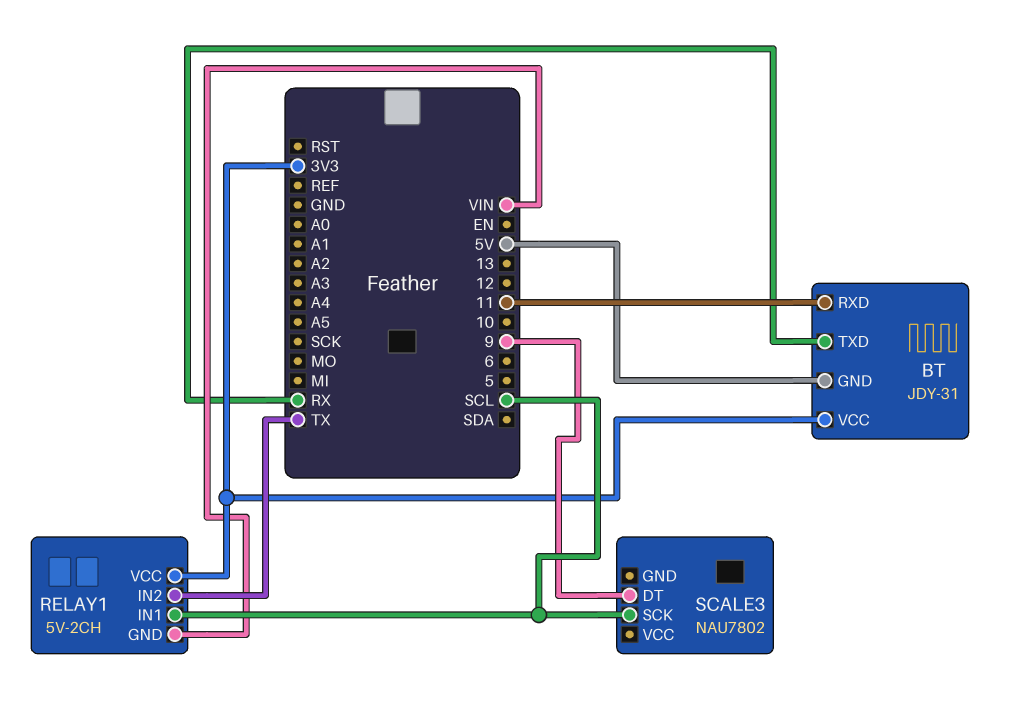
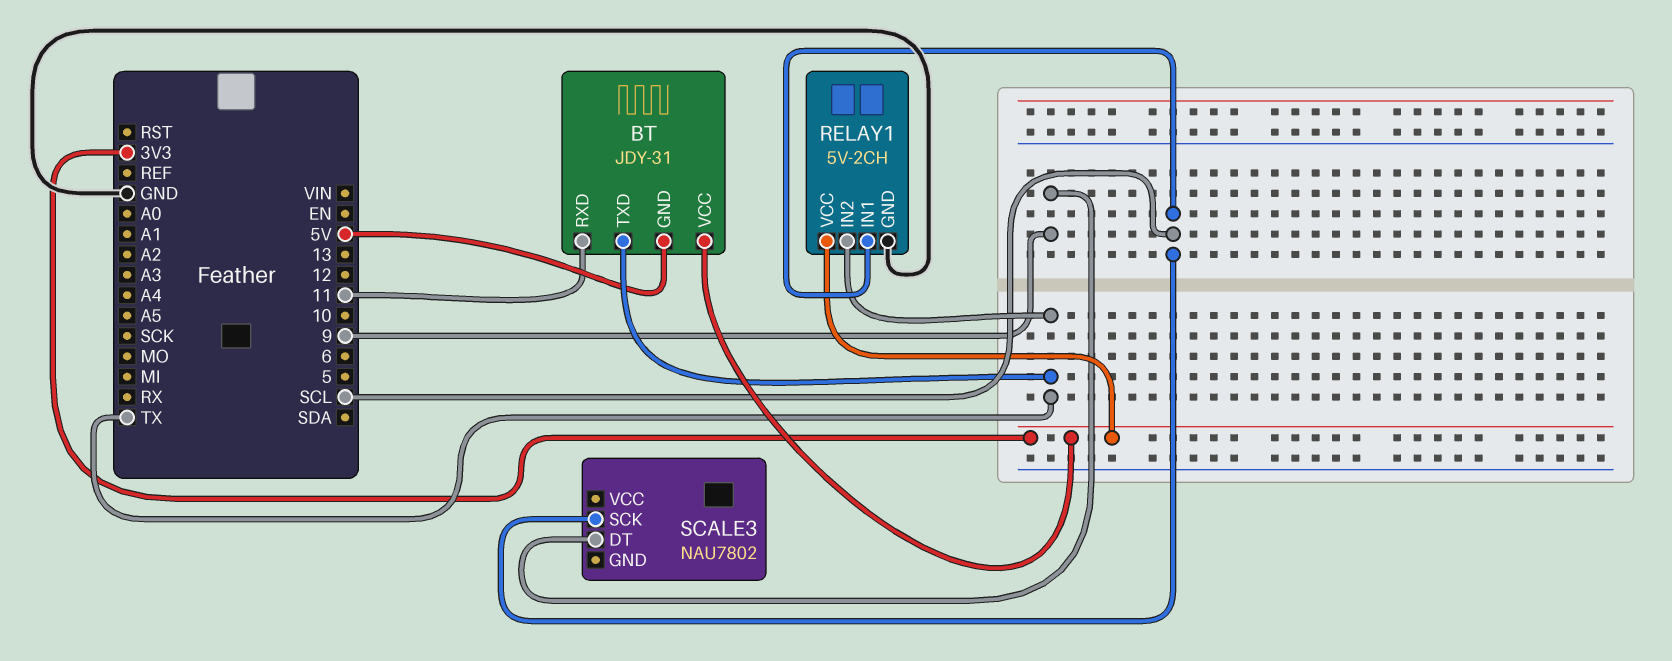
BT pin TXD: RX -> TX
RELAY1 pin GND: VIN -> GND

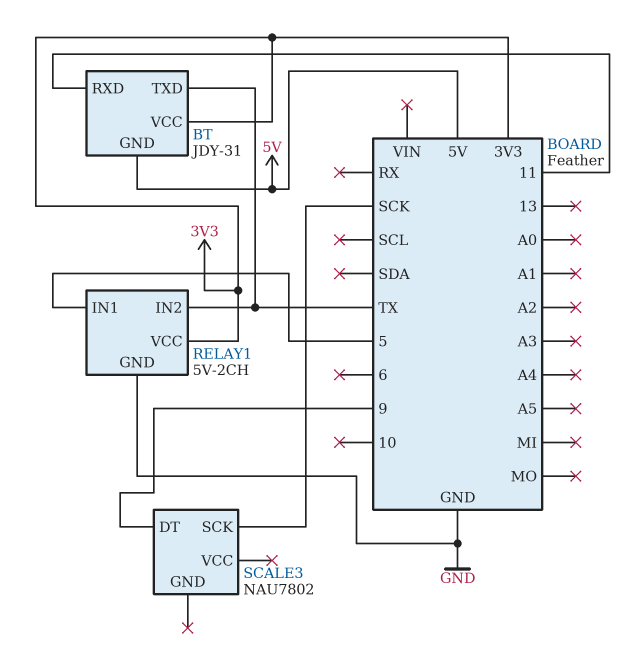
RELAY1 pin IN1: SCL -> 5
SCALE3 pin SCK: SCL -> SCK

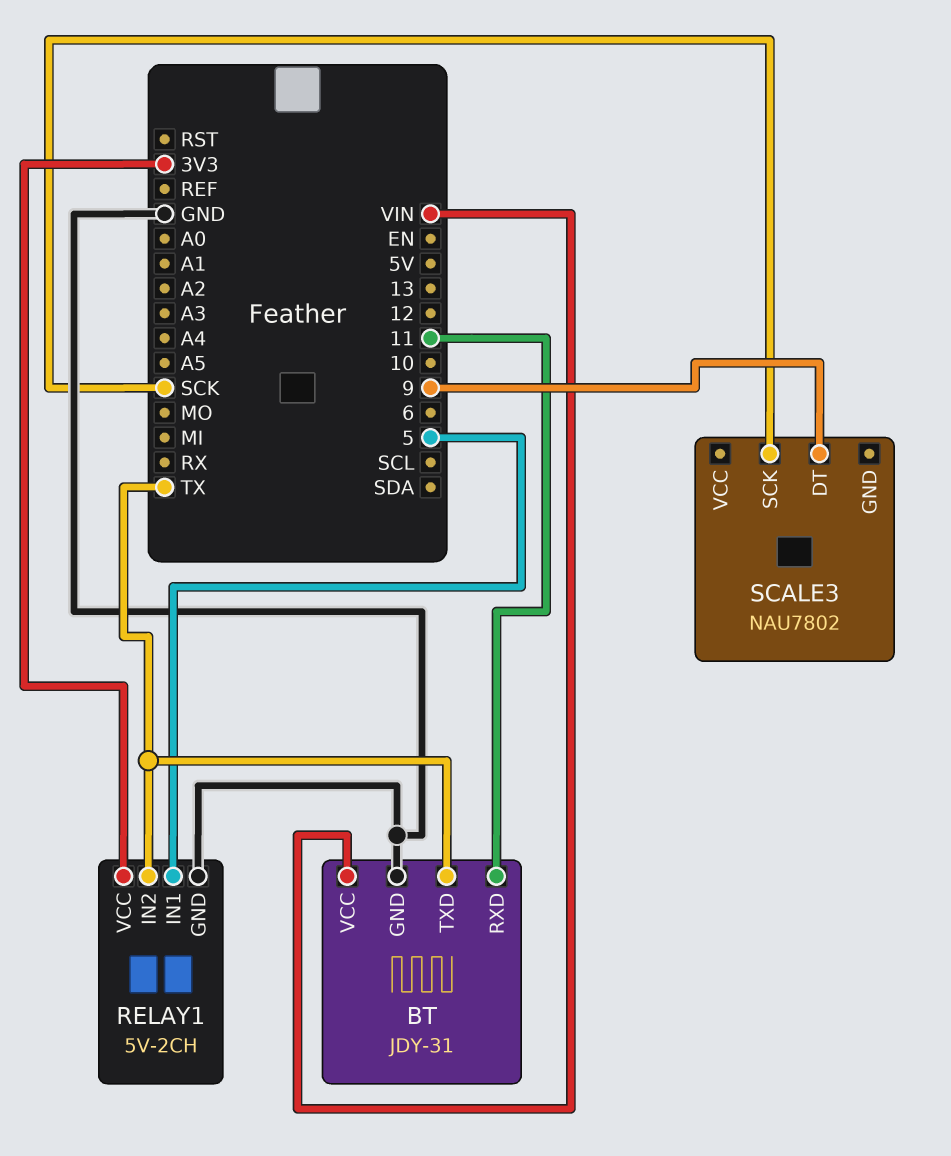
BT pin GND: 5V -> GND
BT pin VCC: 3V3 -> VIN

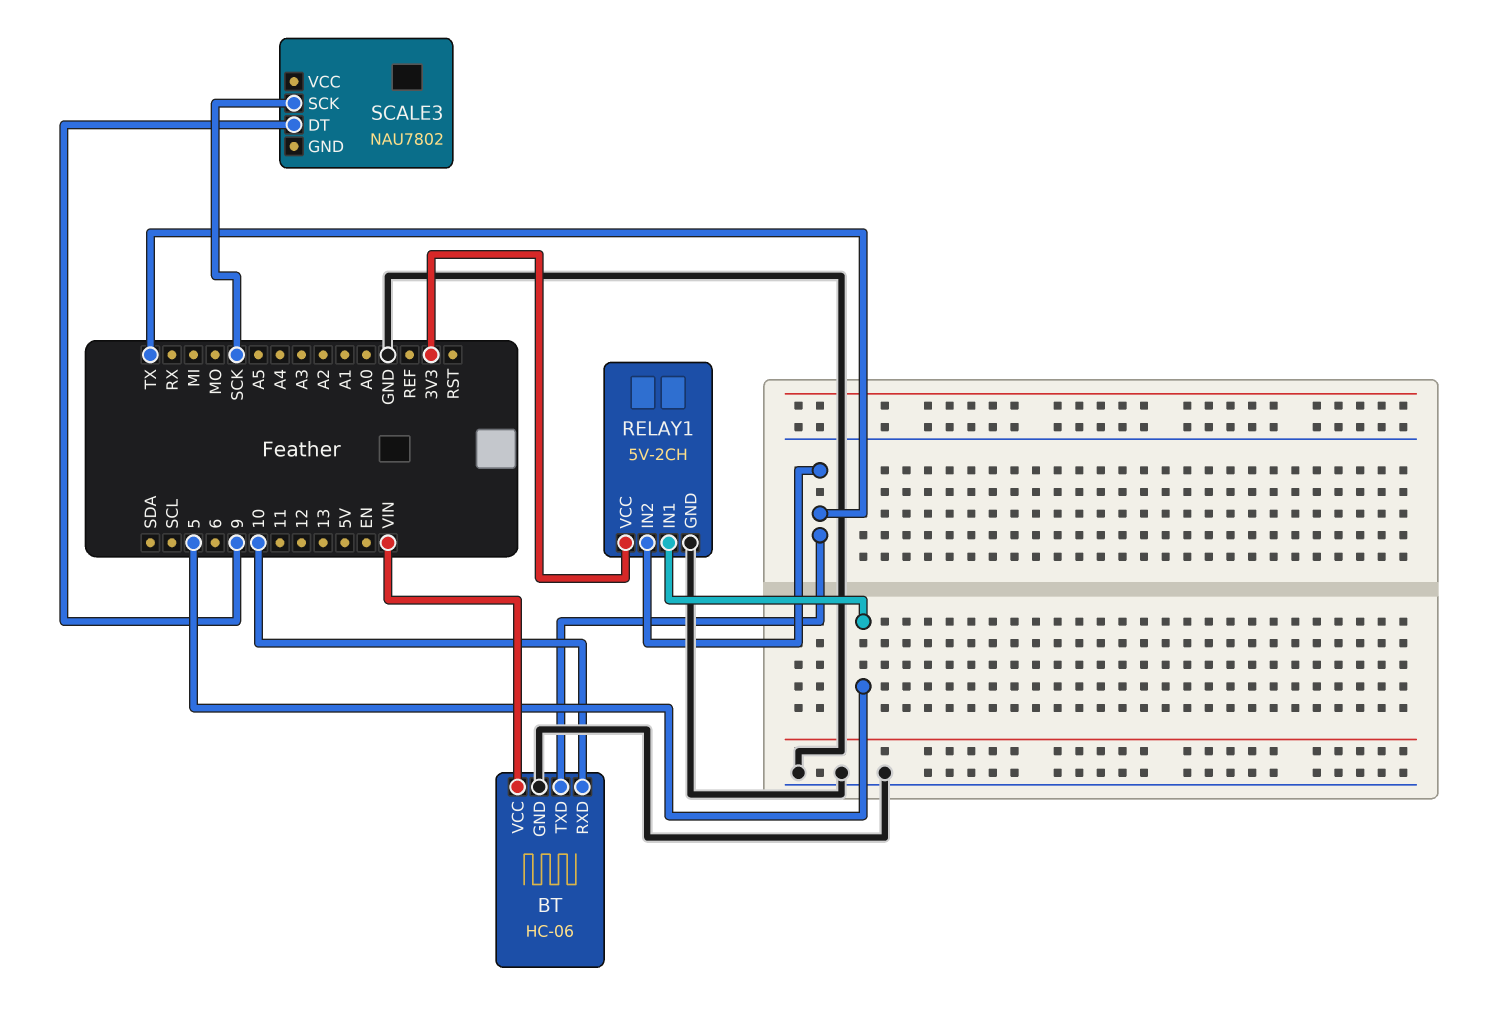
BT: JDY-31 -> HC-06
BT pin RXD: 11 -> 10

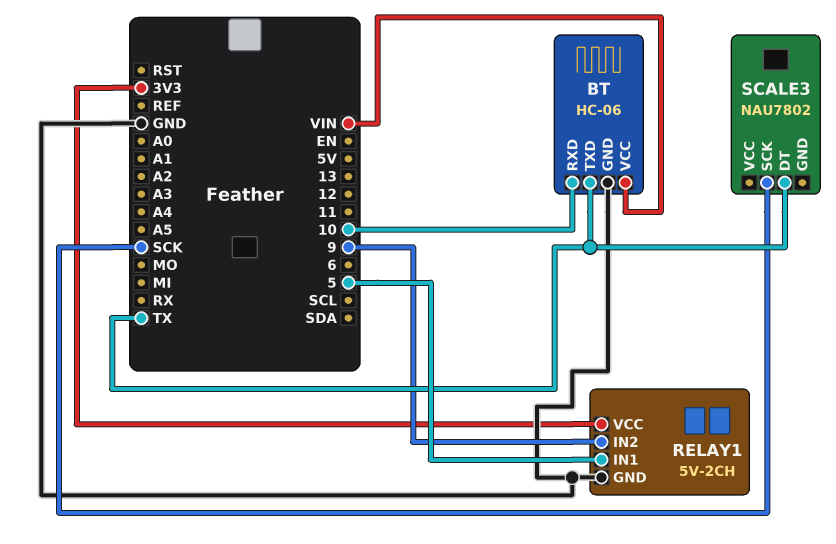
RELAY1 pin IN2: TX -> 9
SCALE3 pin DT: 9 -> TX

